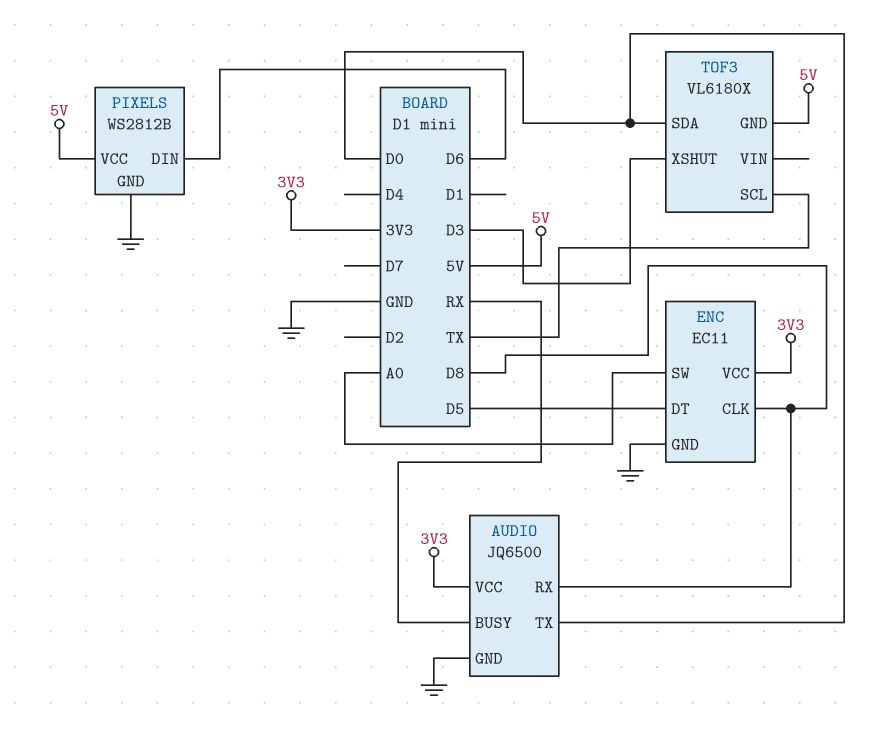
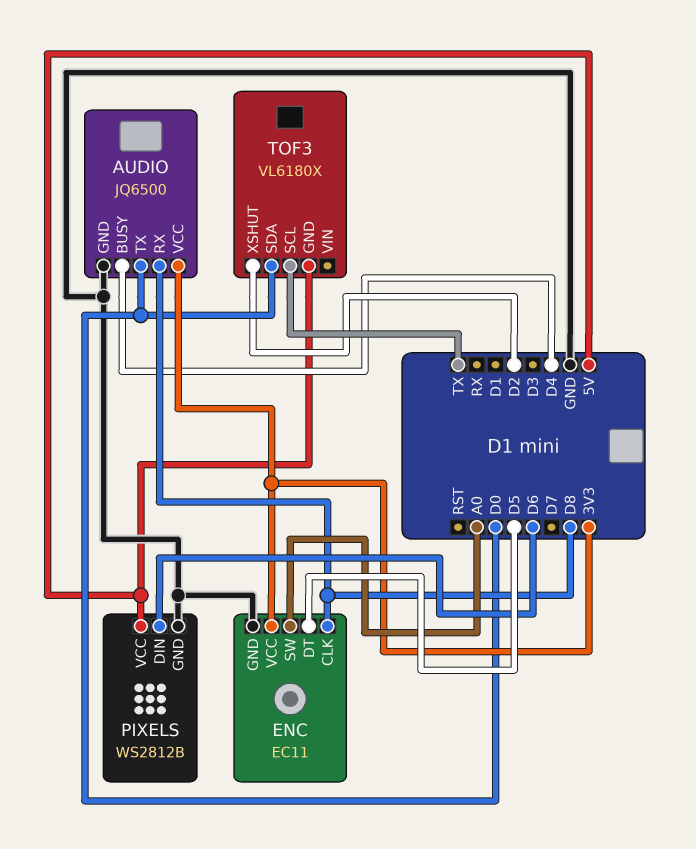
AUDIO pin BUSY: RX -> D4
TOF3 pin XSHUT: D3 -> D2

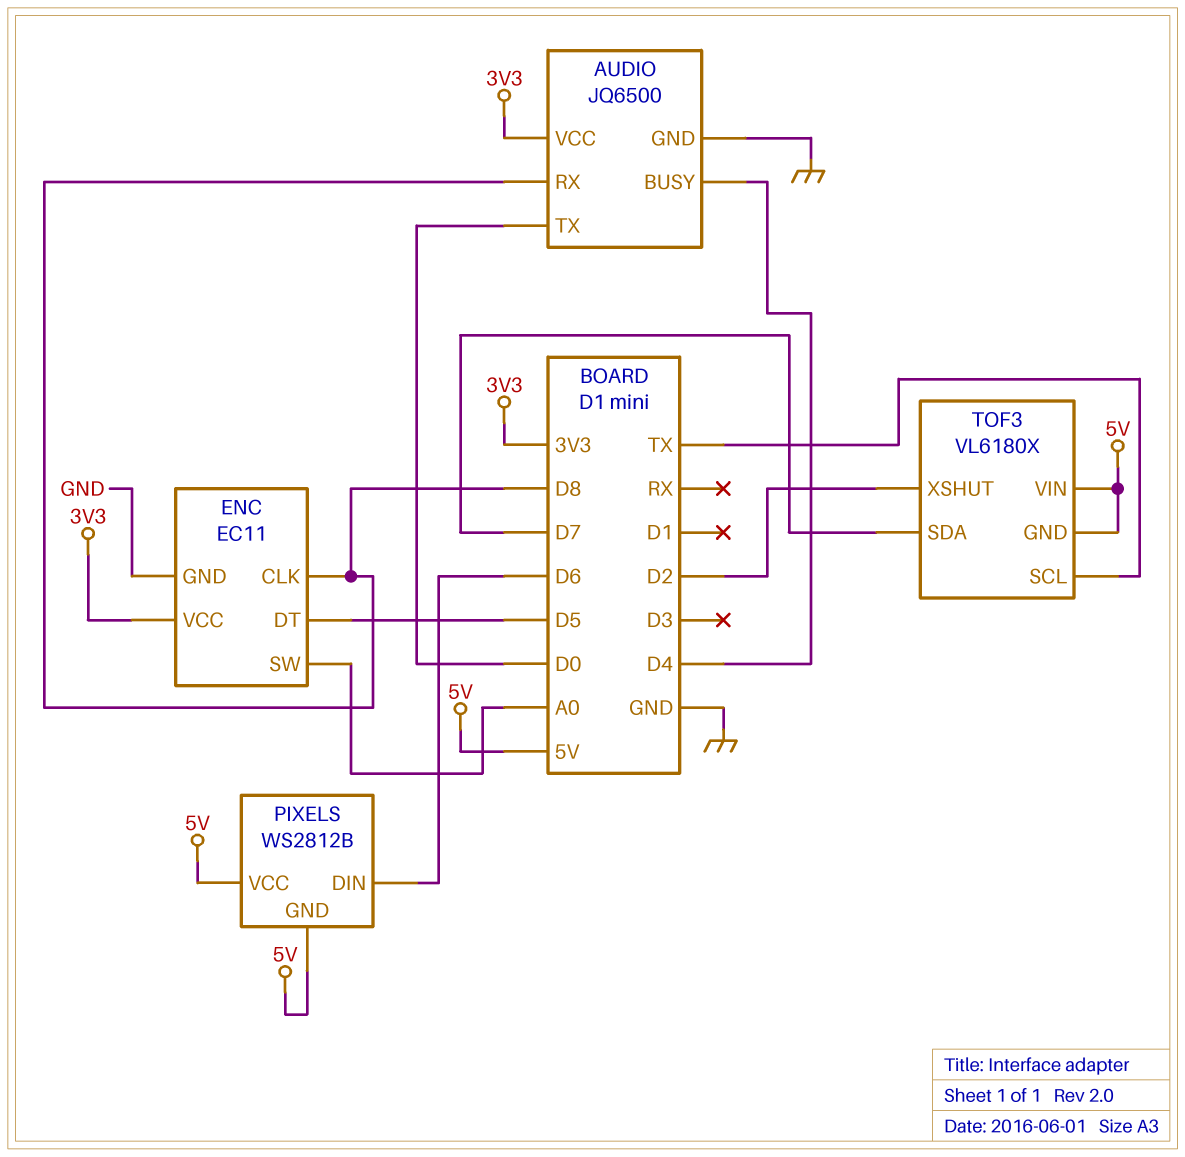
PIXELS pin GND: GND -> 5V
TOF3 pin SDA: D0 -> D7
TOF3 pin VIN: none -> 5V

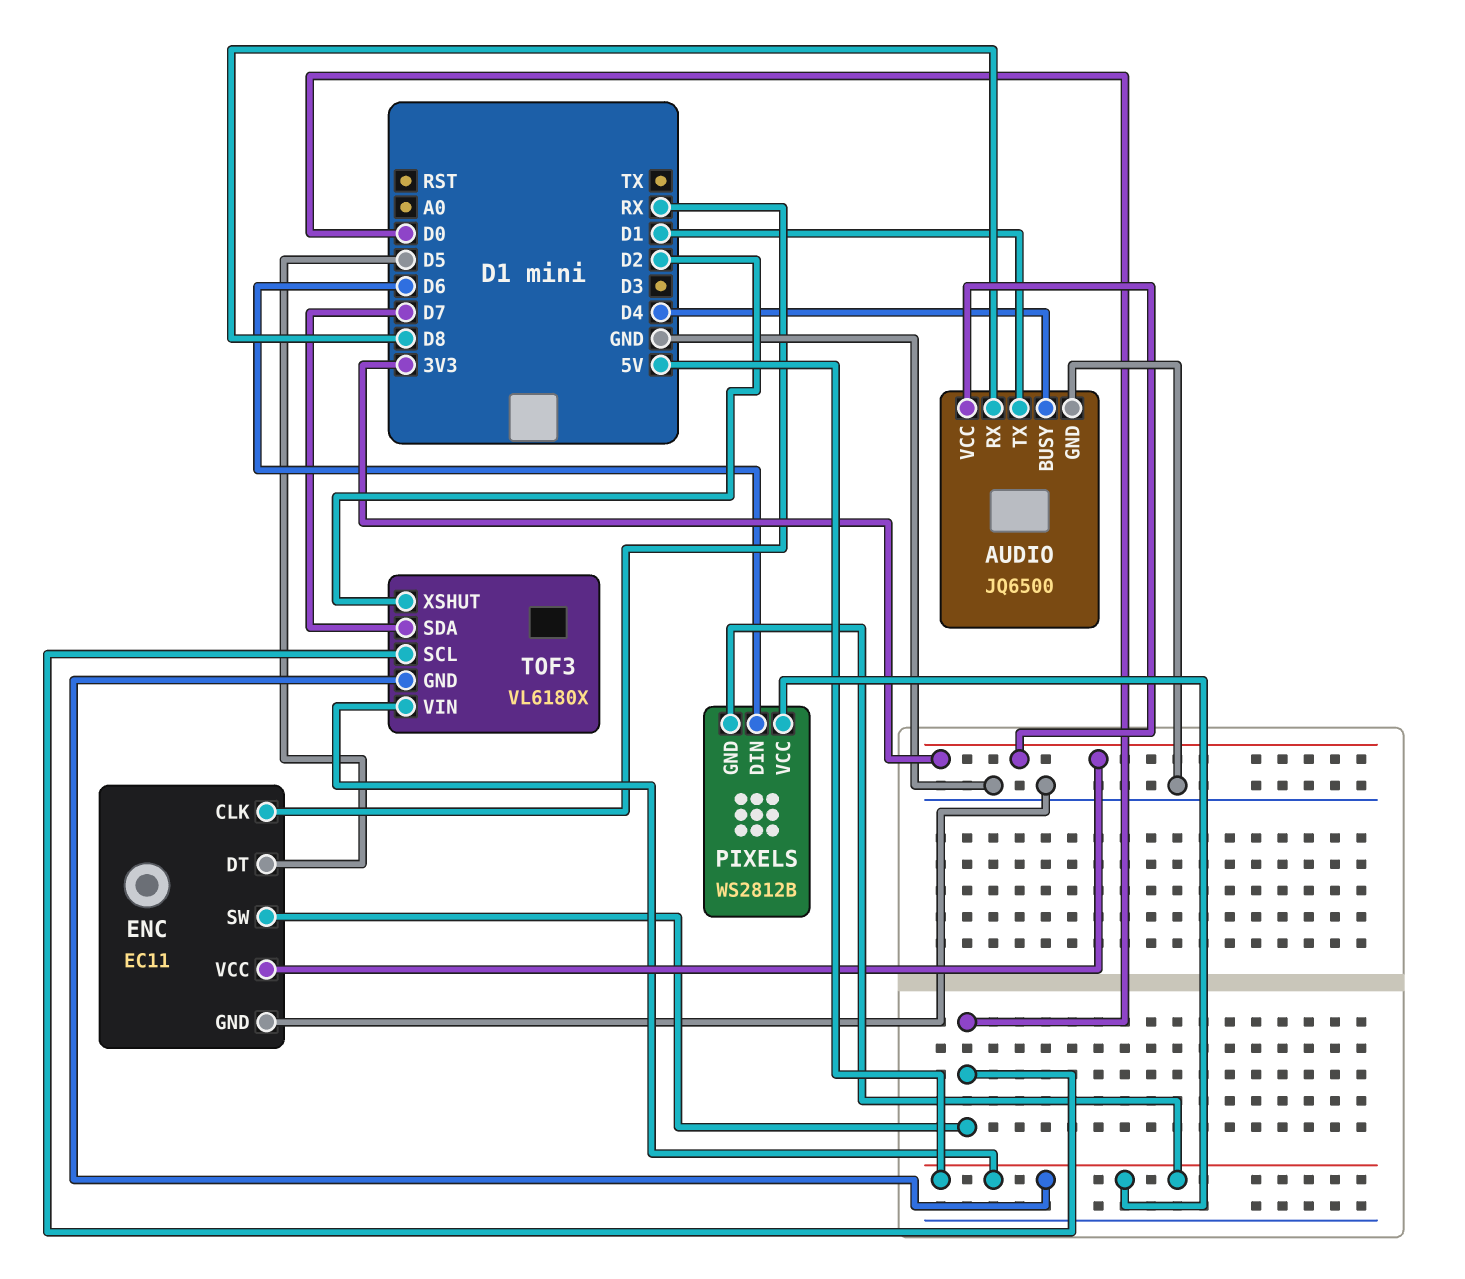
AUDIO pin TX: D0 -> D1
ENC pin CLK: D8 -> RX
ENC pin SW: A0 -> D0
TOF3 pin SCL: TX -> D0

